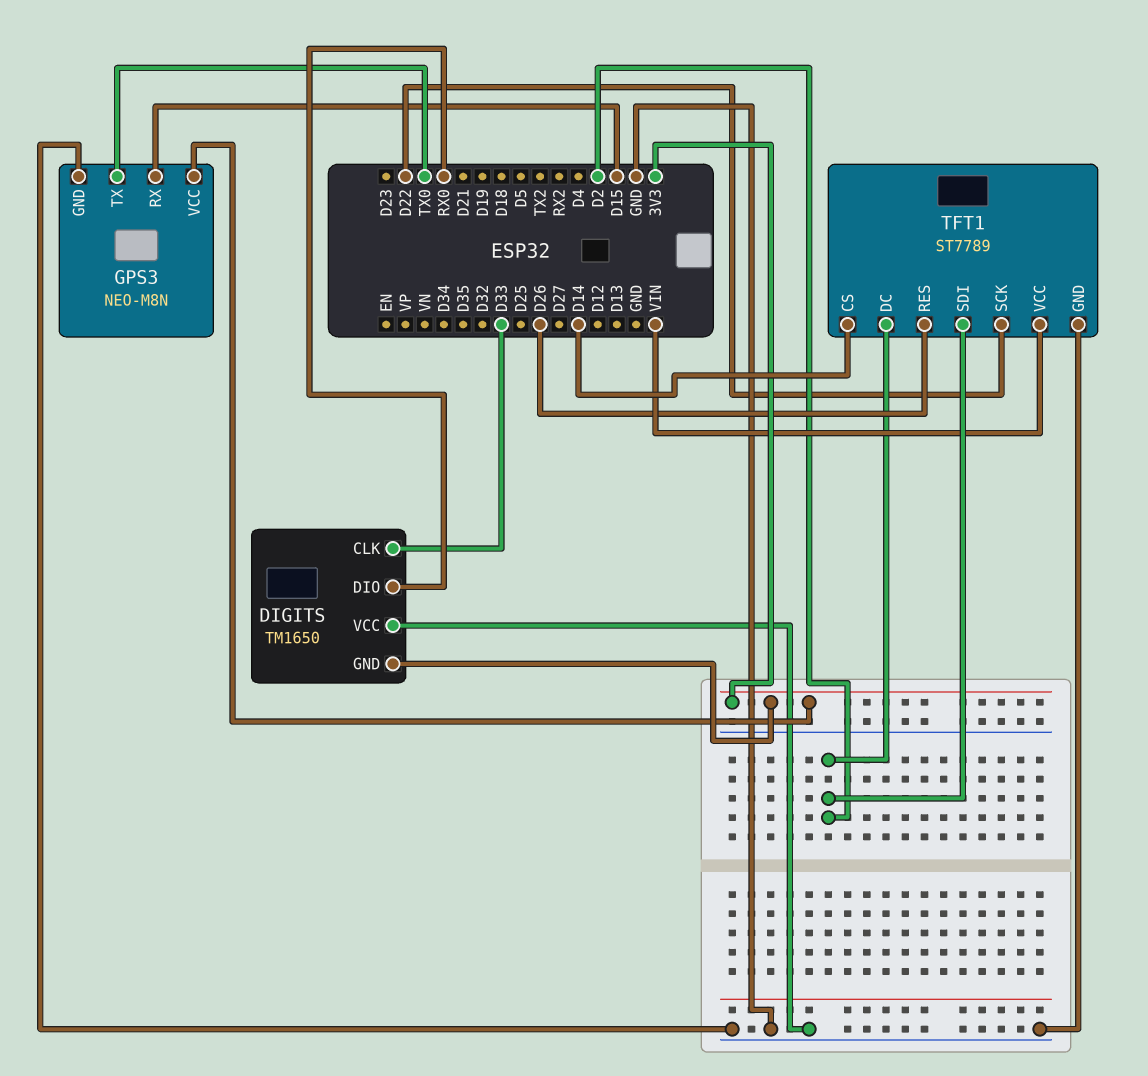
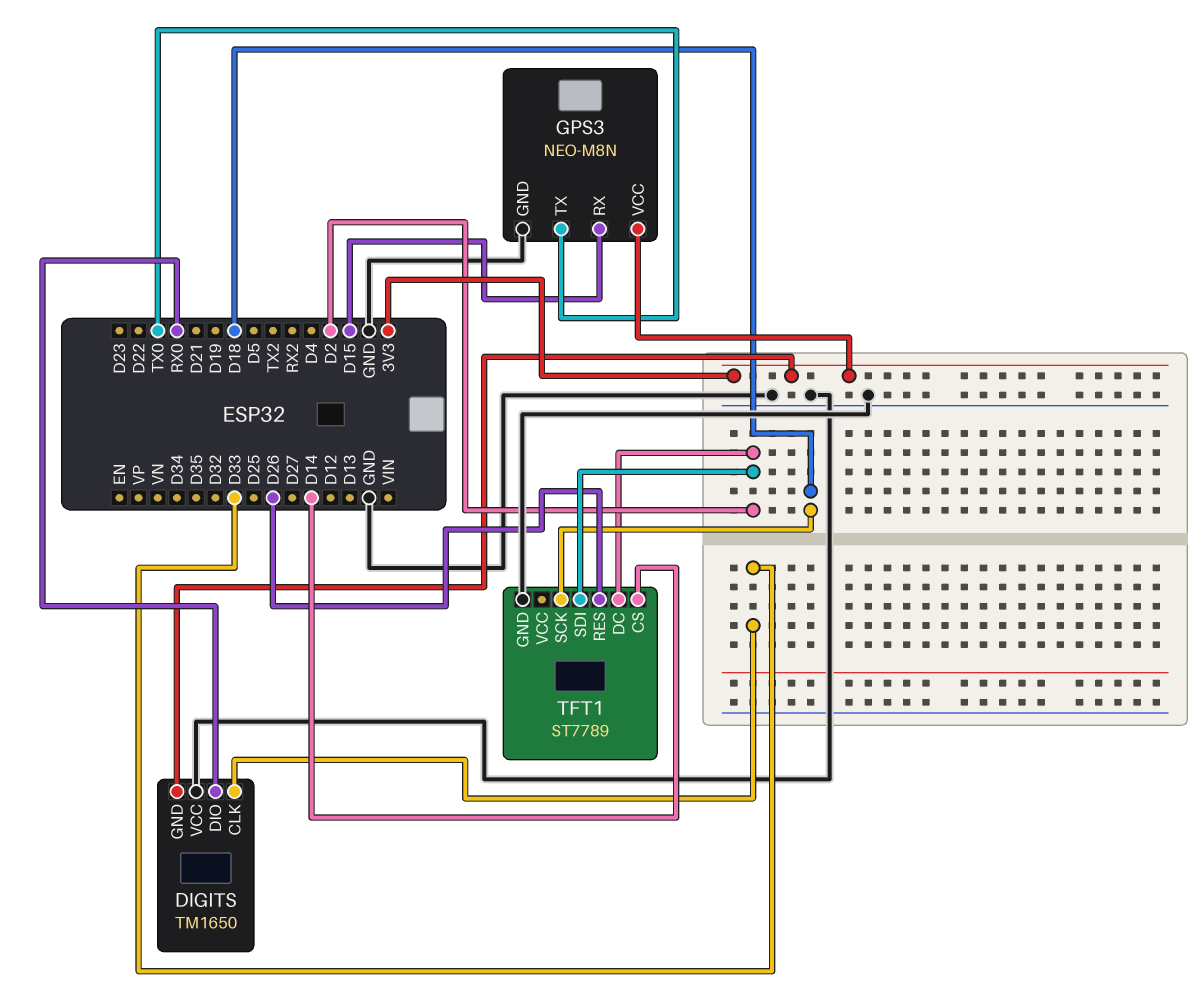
TFT1 pin SCK: D22 -> D18
TFT1 pin VCC: VIN -> none

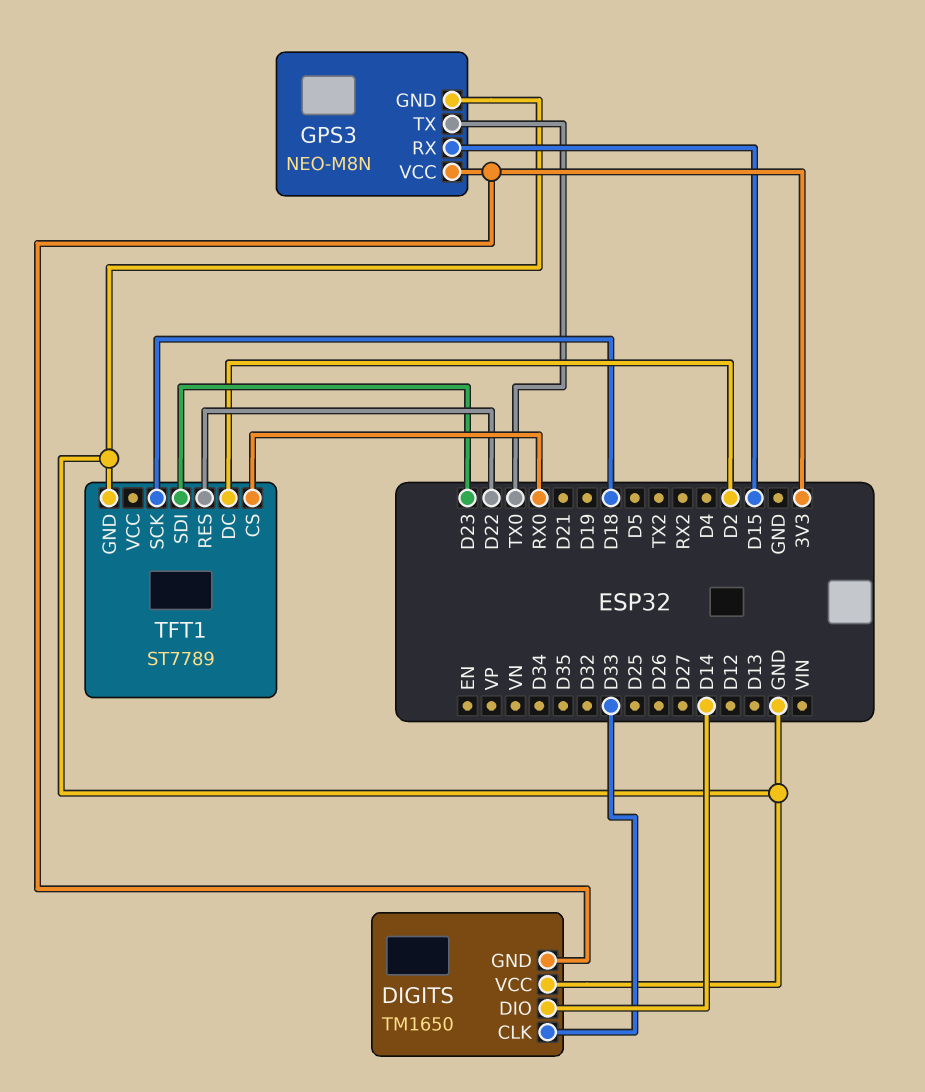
DIGITS pin DIO: RX0 -> D14
TFT1 pin CS: D14 -> RX0
TFT1 pin RES: D26 -> D22
TFT1 pin SDI: D2 -> D23

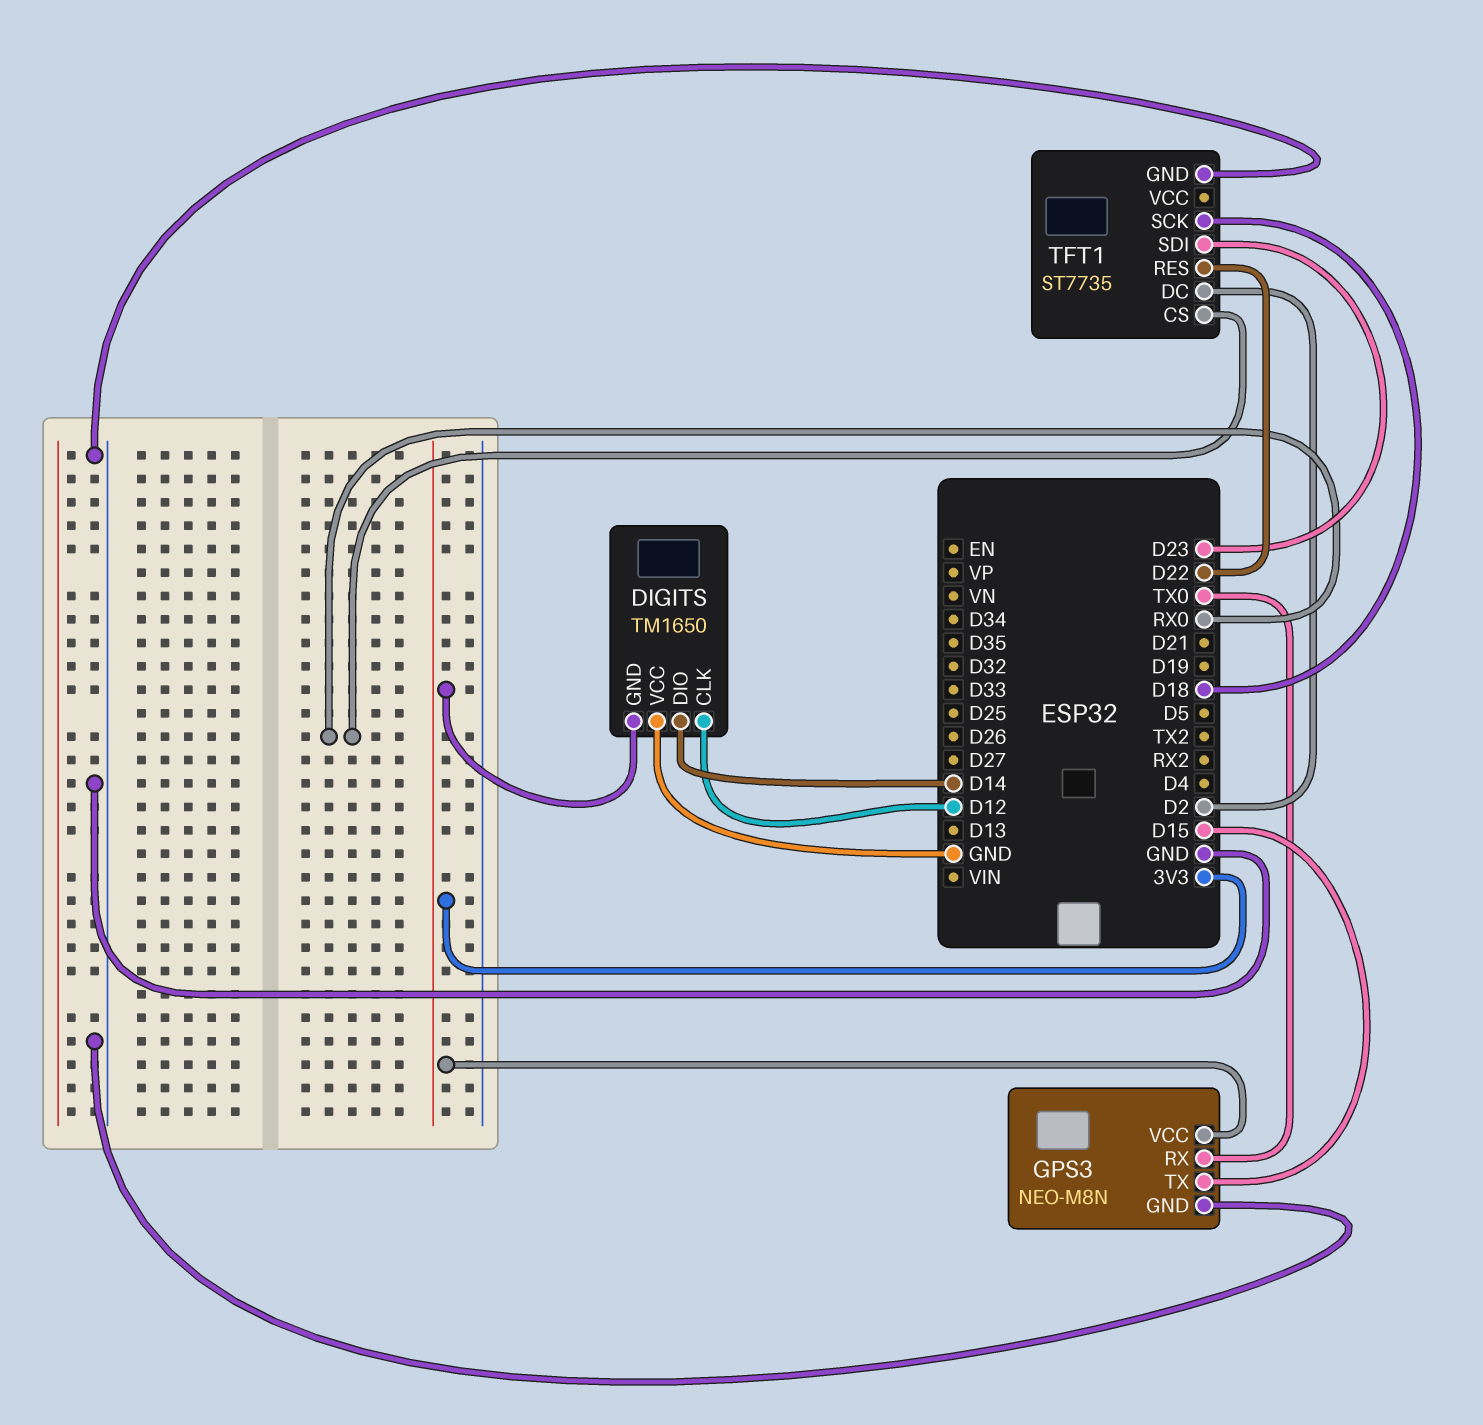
DIGITS pin CLK: D33 -> D12
GPS3 pin RX: D15 -> TX0
GPS3 pin TX: TX0 -> D15
TFT1: ST7789 -> ST7735

